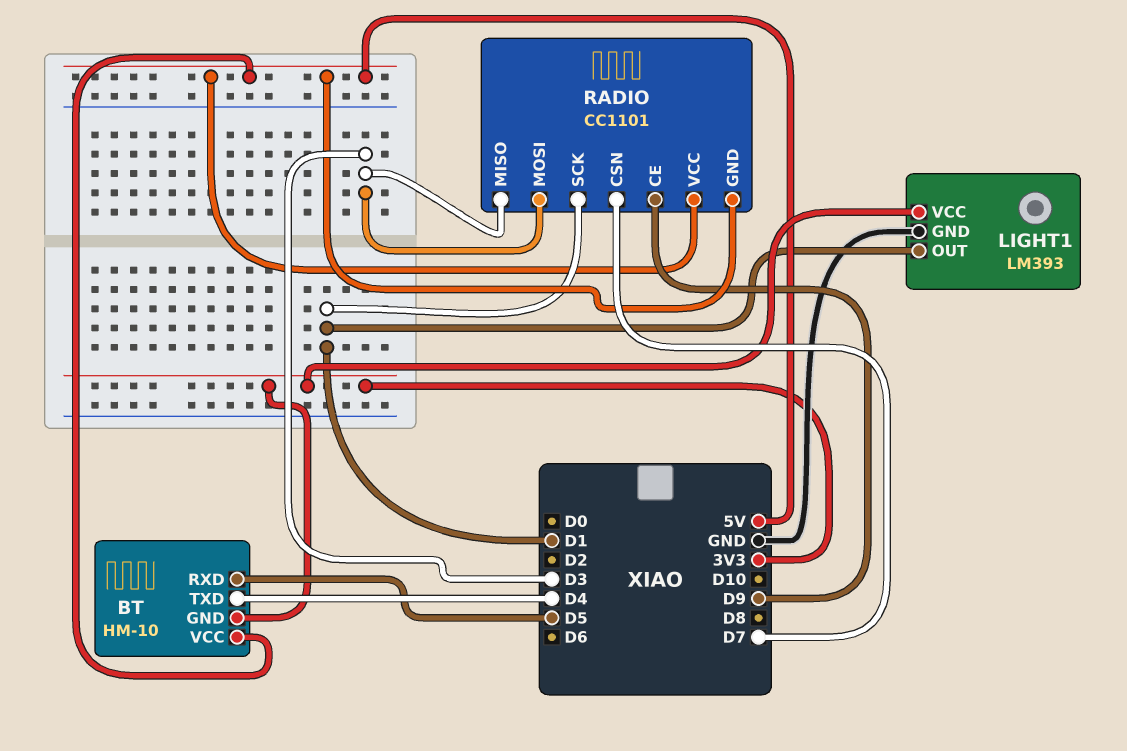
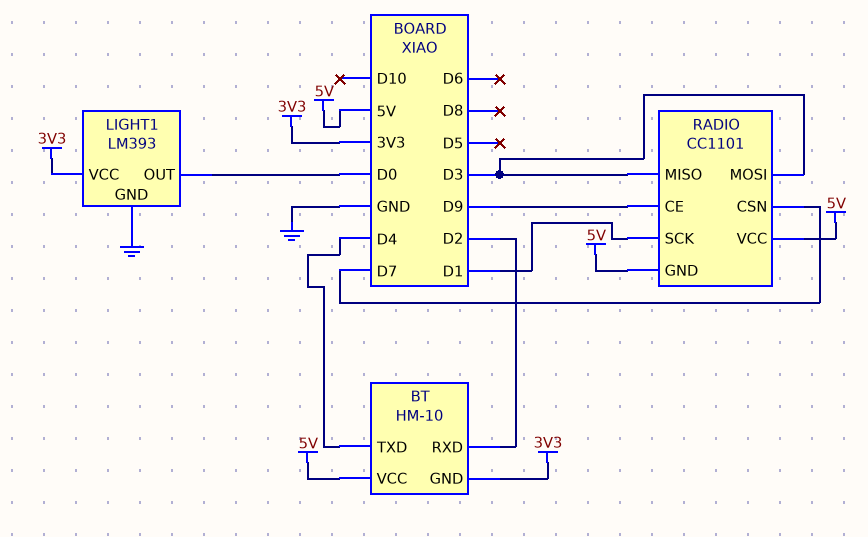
BT pin RXD: D5 -> D2
LIGHT1 pin OUT: D1 -> D0

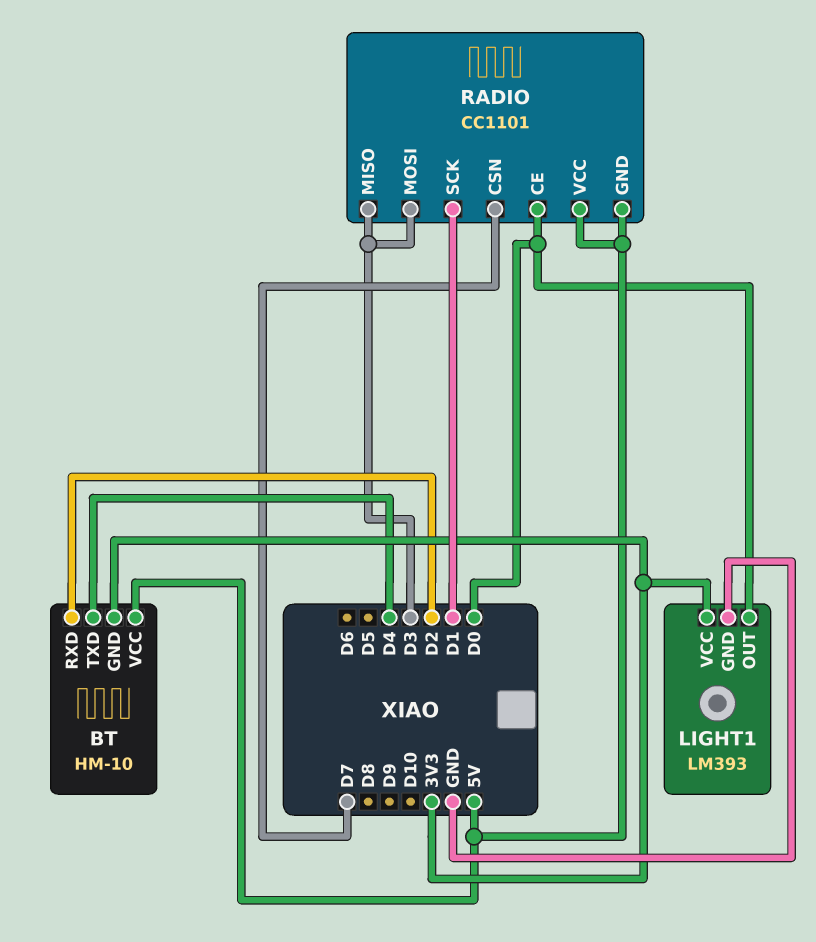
RADIO pin CE: D9 -> D0

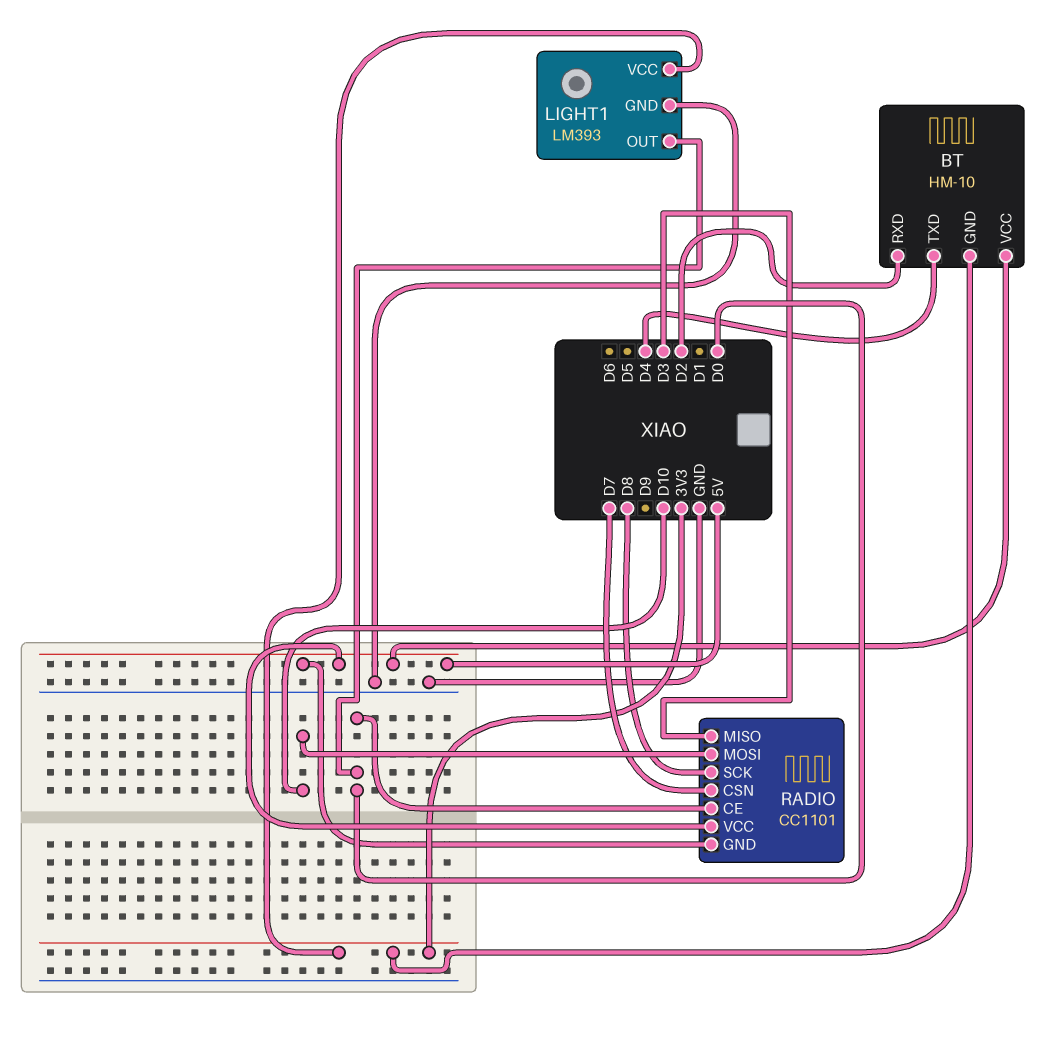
RADIO pin MOSI: D3 -> D10
RADIO pin SCK: D1 -> D8

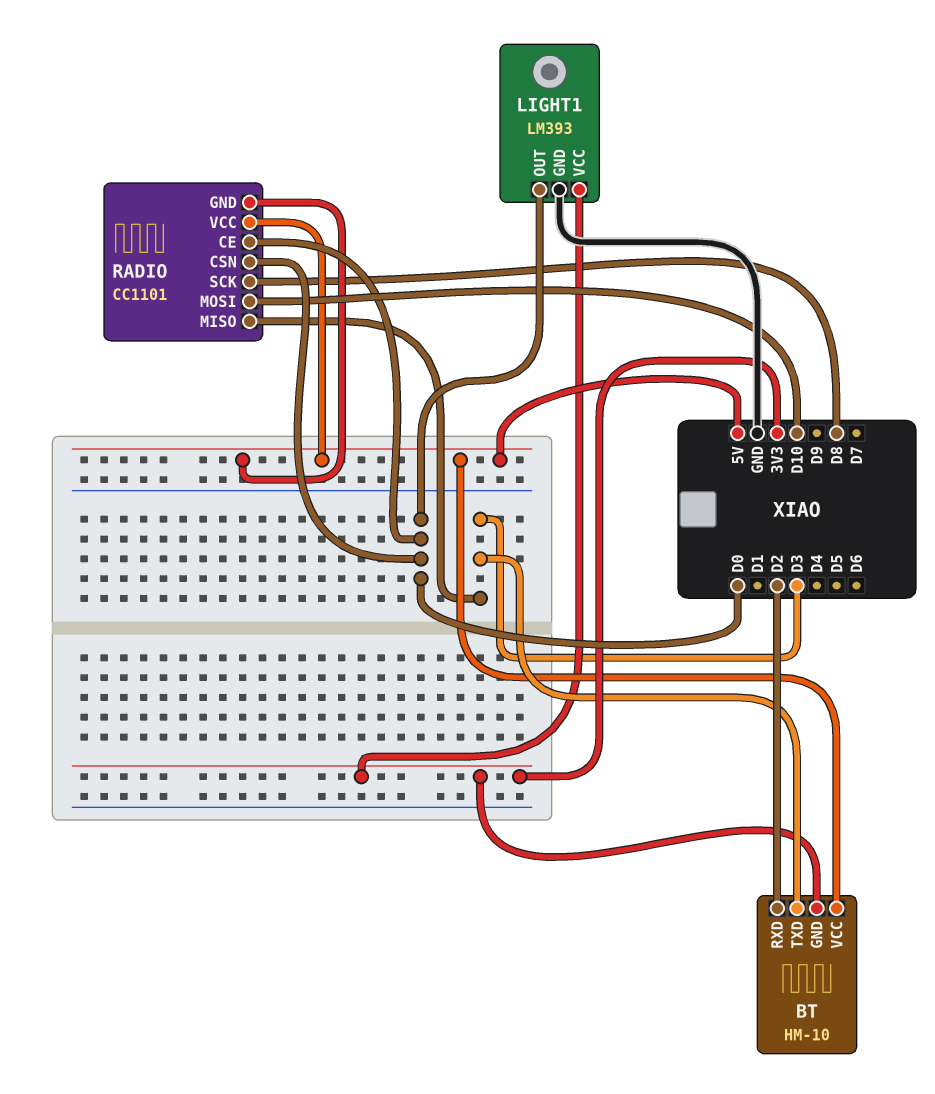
BT pin TXD: D4 -> D3
RADIO pin CSN: D7 -> D0

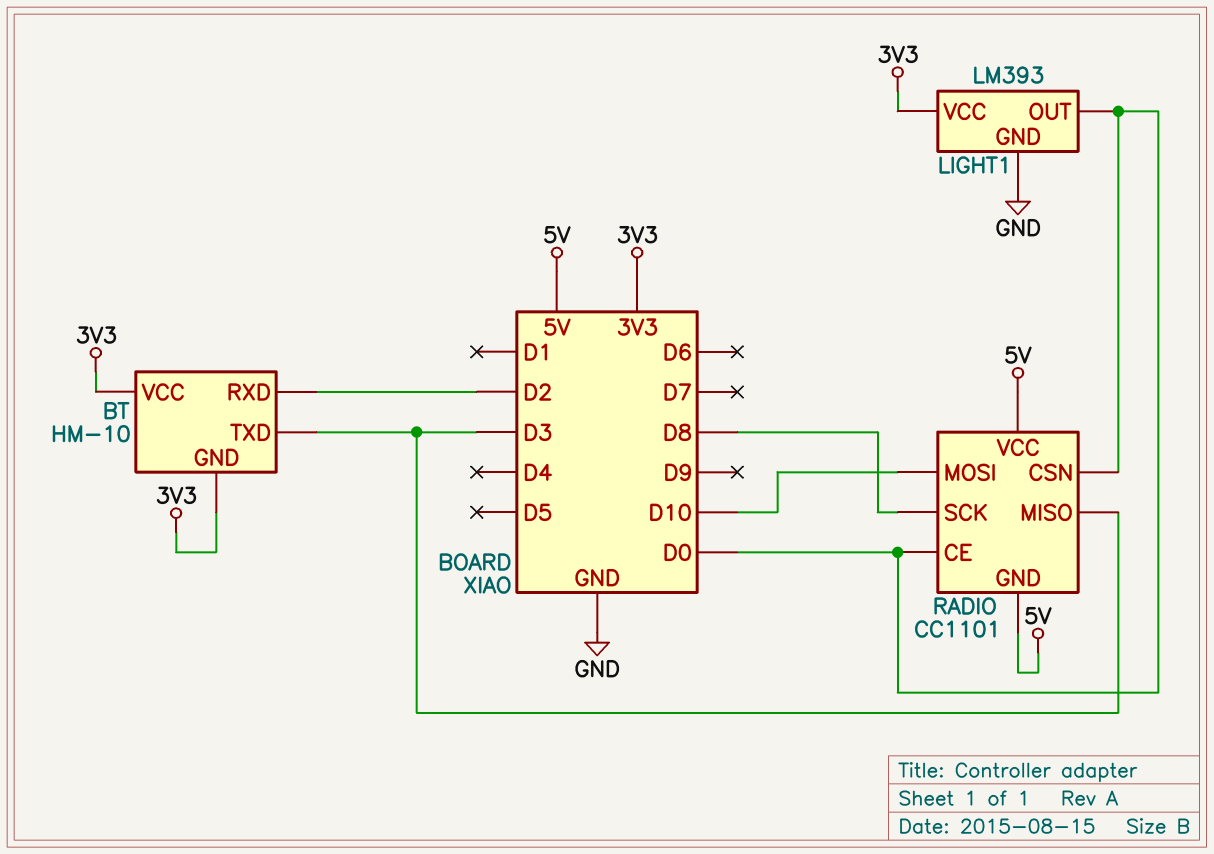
BT pin VCC: 5V -> 3V3

